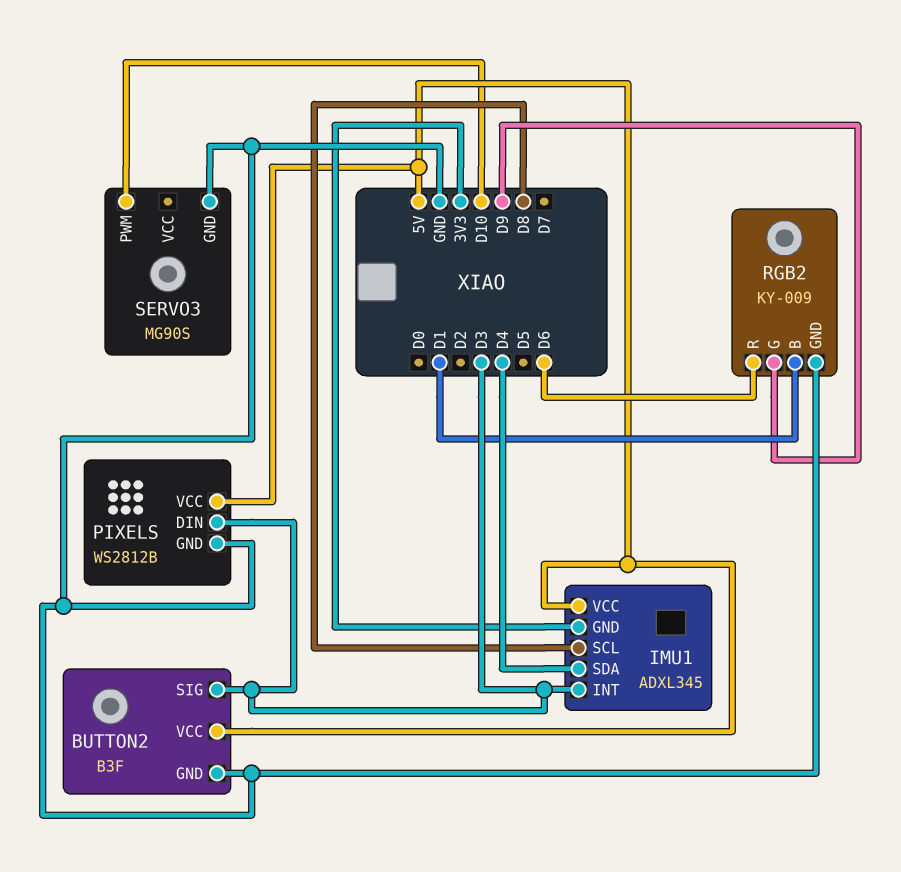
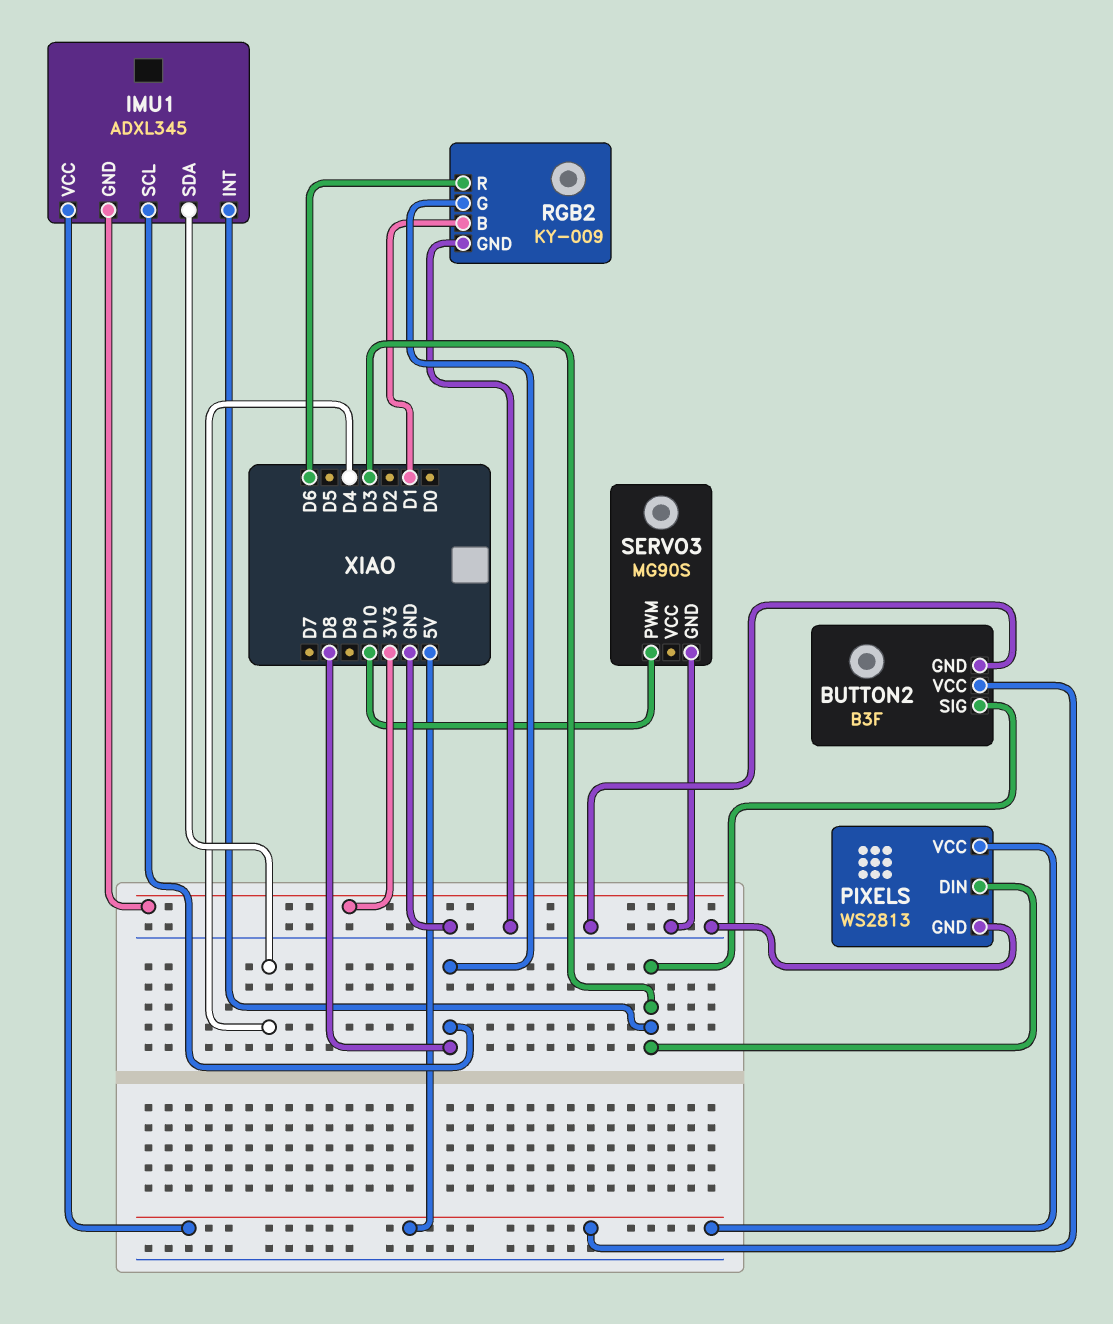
PIXELS: WS2812B -> WS2813
RGB2 pin G: D9 -> D8

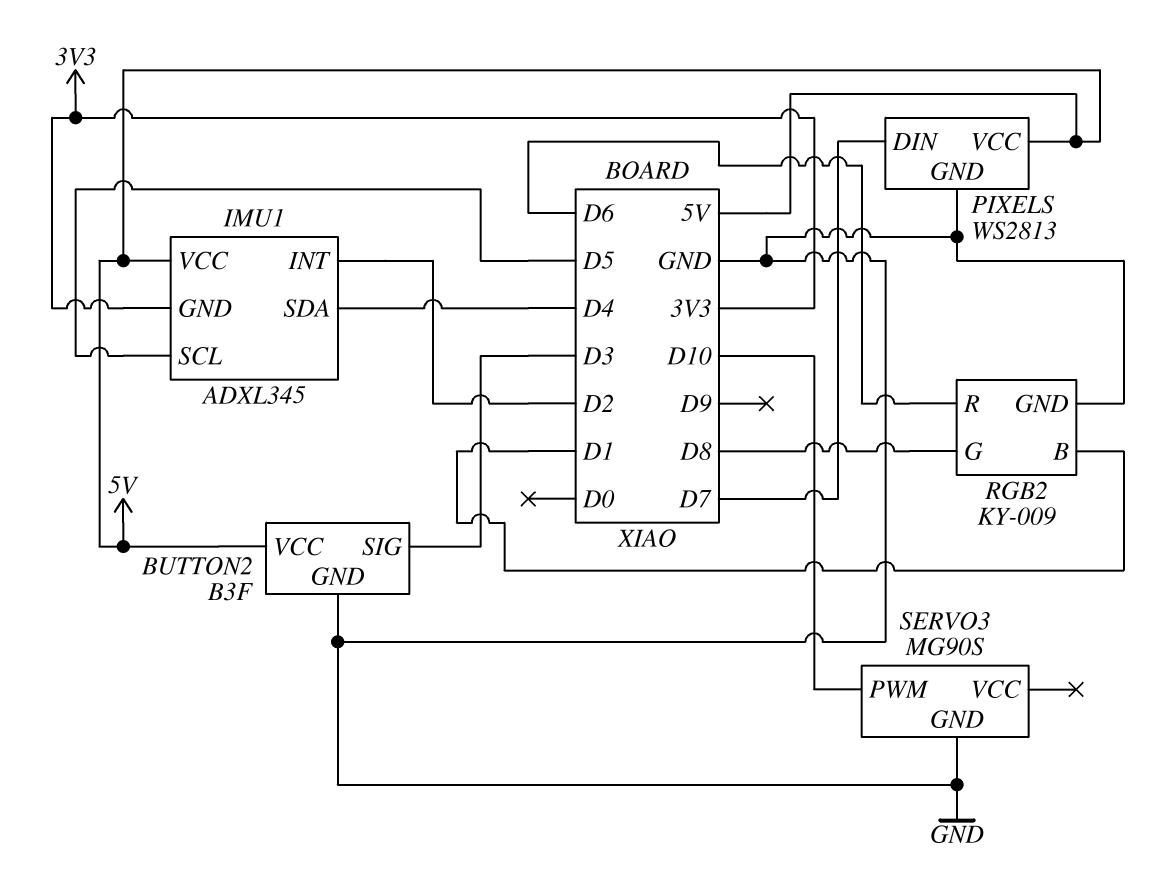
IMU1 pin INT: D3 -> D2
IMU1 pin SCL: D8 -> D5
PIXELS pin DIN: D3 -> D7

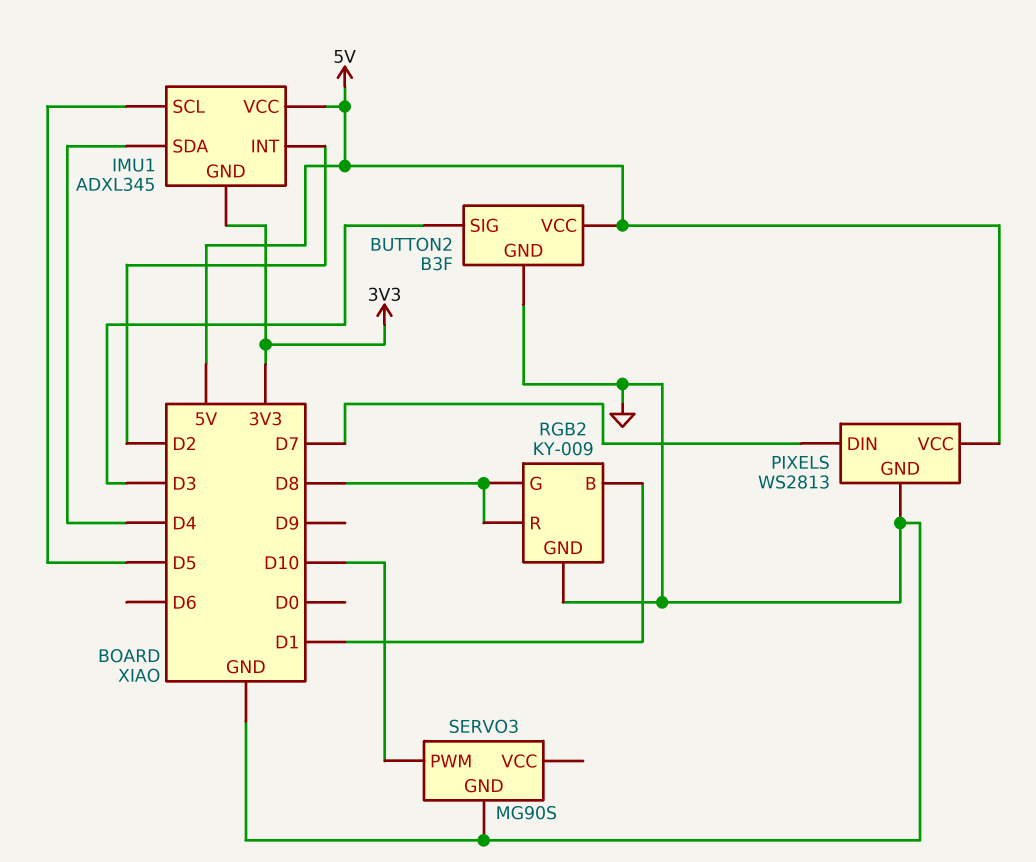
RGB2 pin R: D6 -> D8

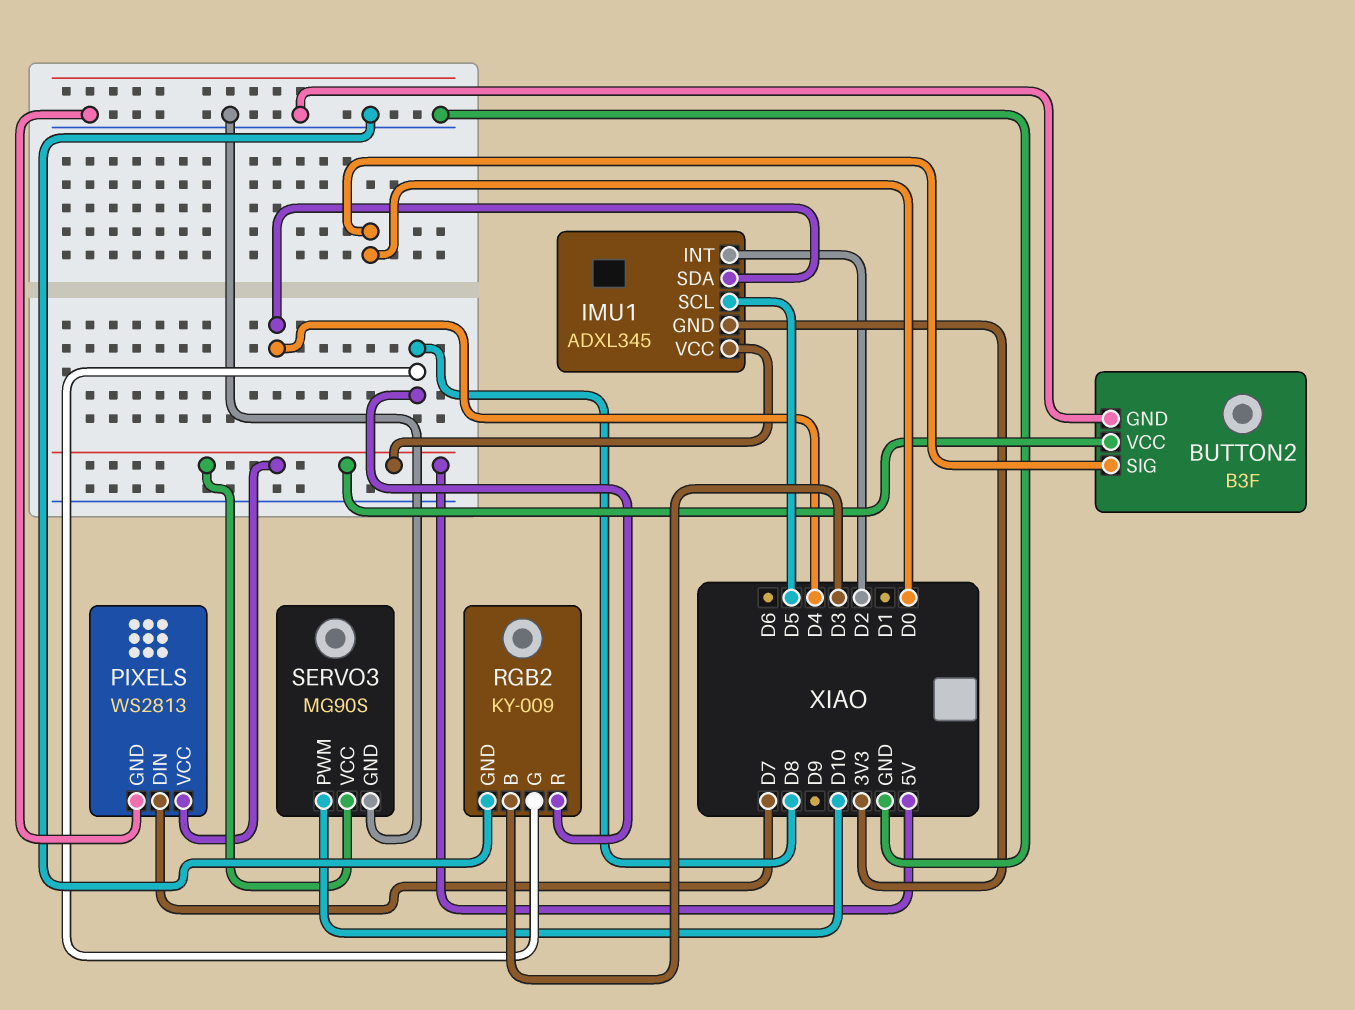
BUTTON2 pin SIG: D3 -> D0
RGB2 pin B: D1 -> D3
SERVO3 pin VCC: none -> 5V

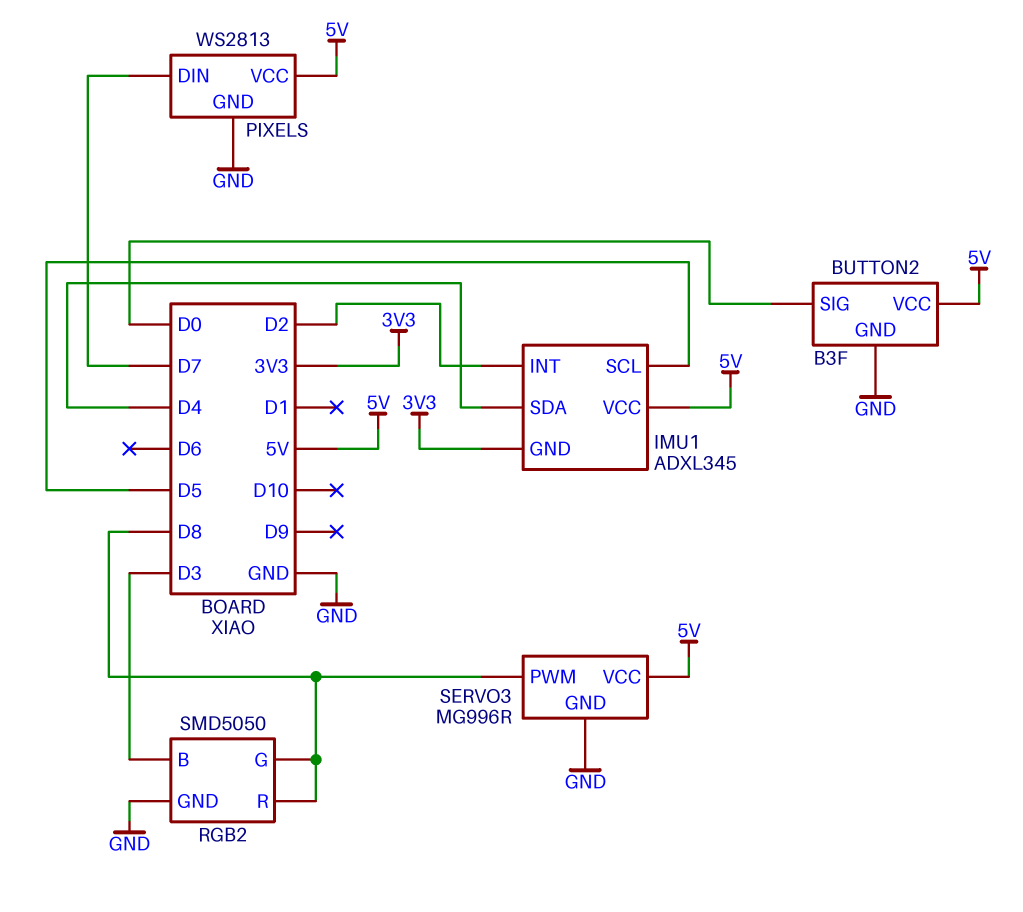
RGB2: KY-009 -> SMD5050
SERVO3: MG90S -> MG996R
SERVO3 pin PWM: D10 -> D8

